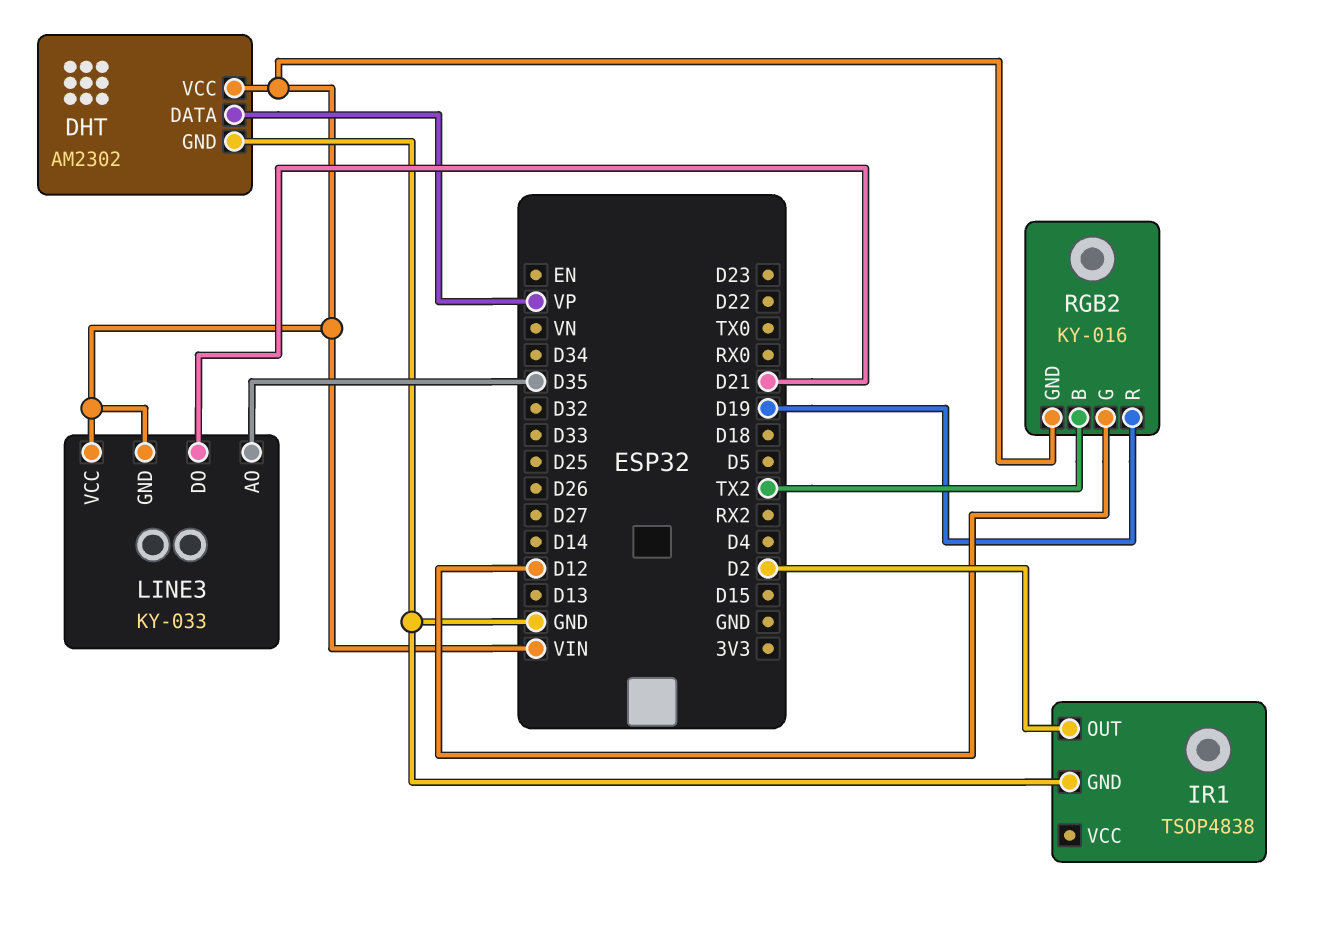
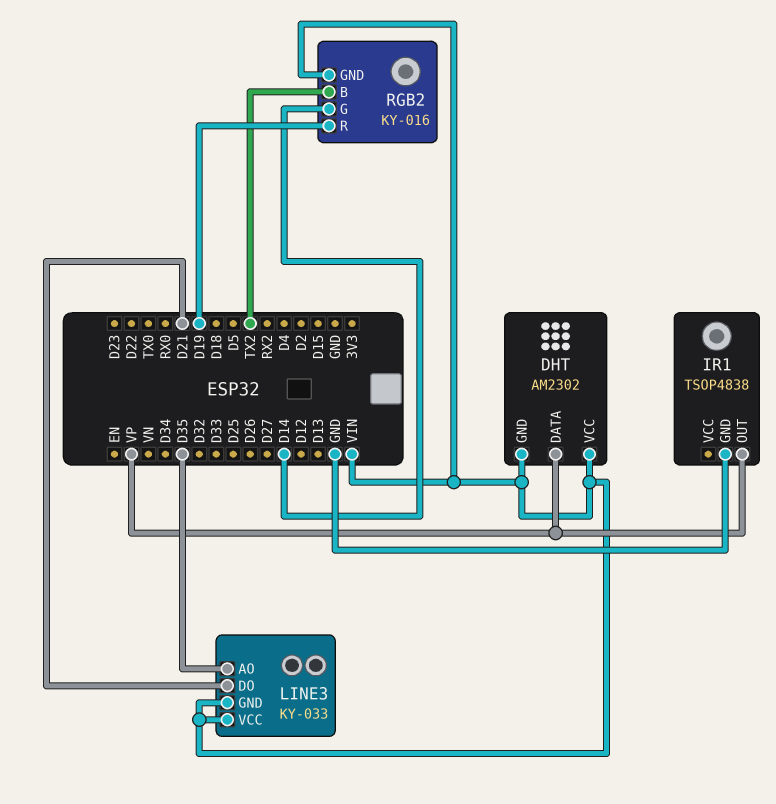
DHT pin GND: GND -> VIN
IR1 pin OUT: D2 -> VP
RGB2 pin G: D12 -> D14

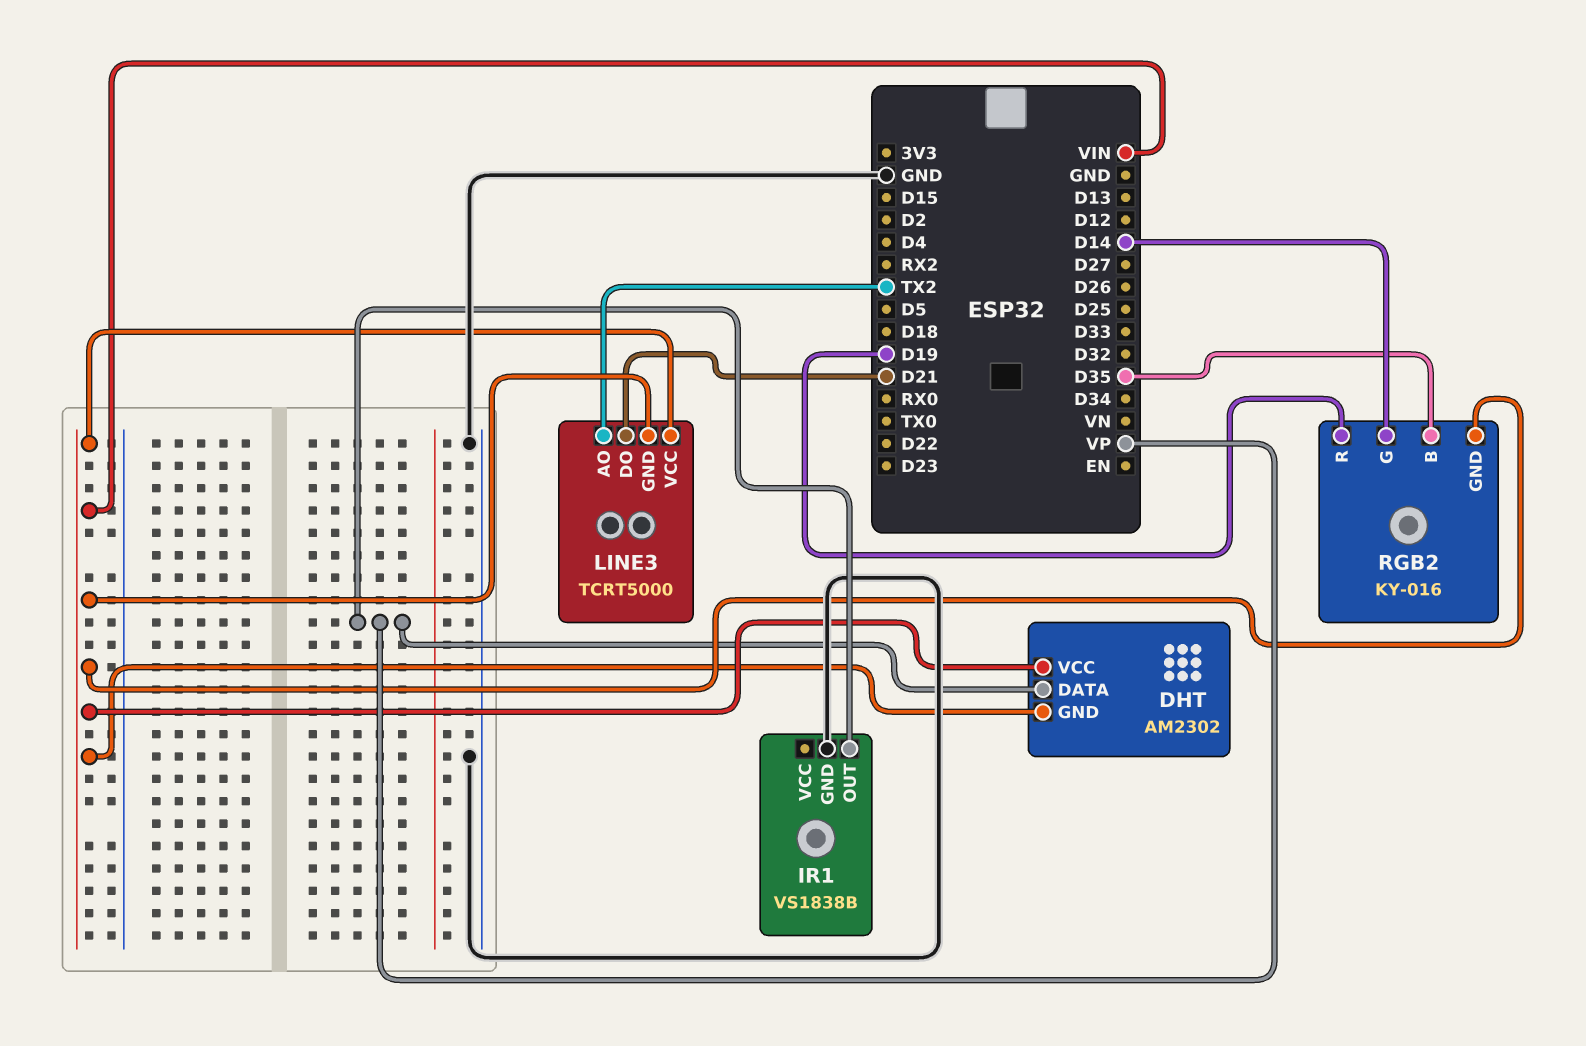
IR1: TSOP4838 -> VS1838B
LINE3: KY-033 -> TCRT5000
LINE3 pin AO: D35 -> TX2
RGB2 pin B: TX2 -> D35

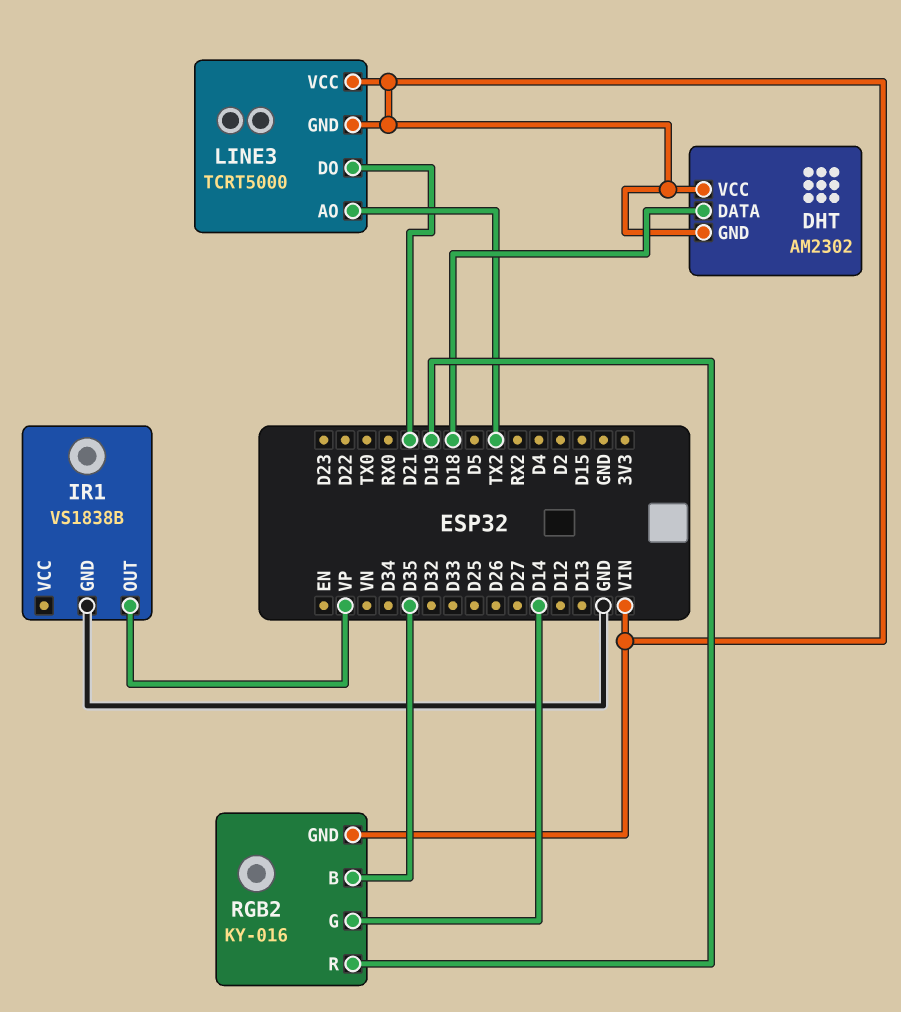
DHT pin DATA: VP -> D18

